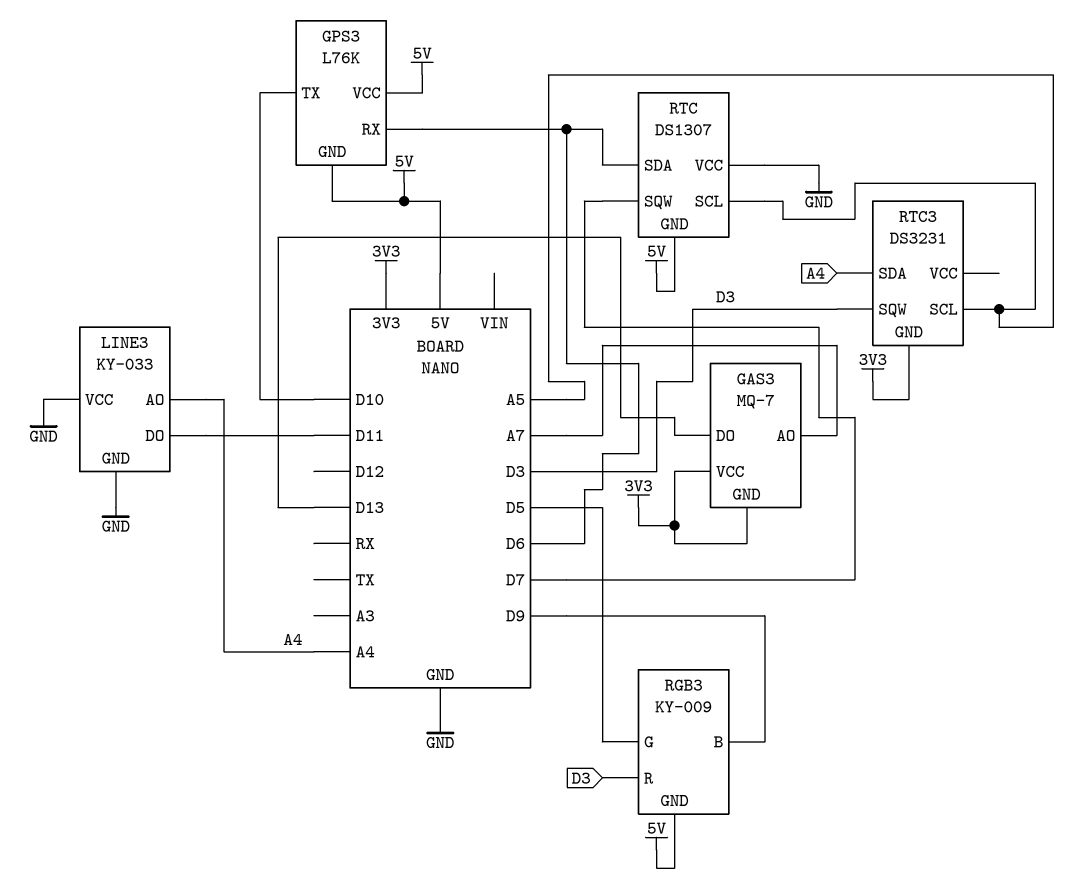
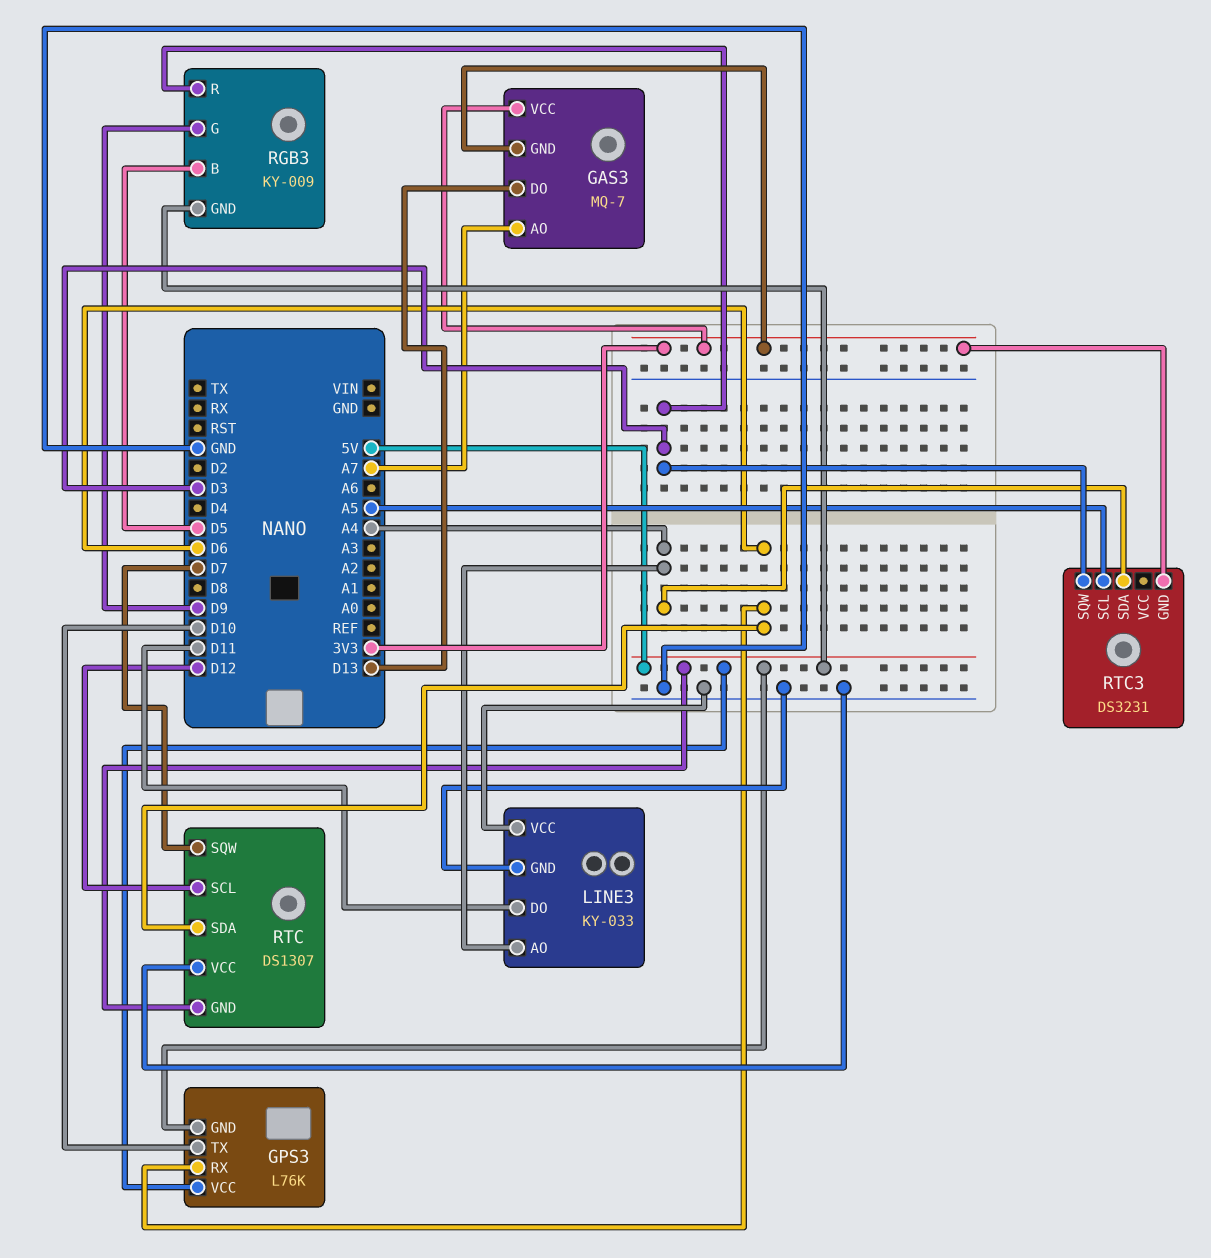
RGB3 pin B: D9 -> D5
RGB3 pin G: D5 -> D9
RTC pin SCL: A5 -> D12

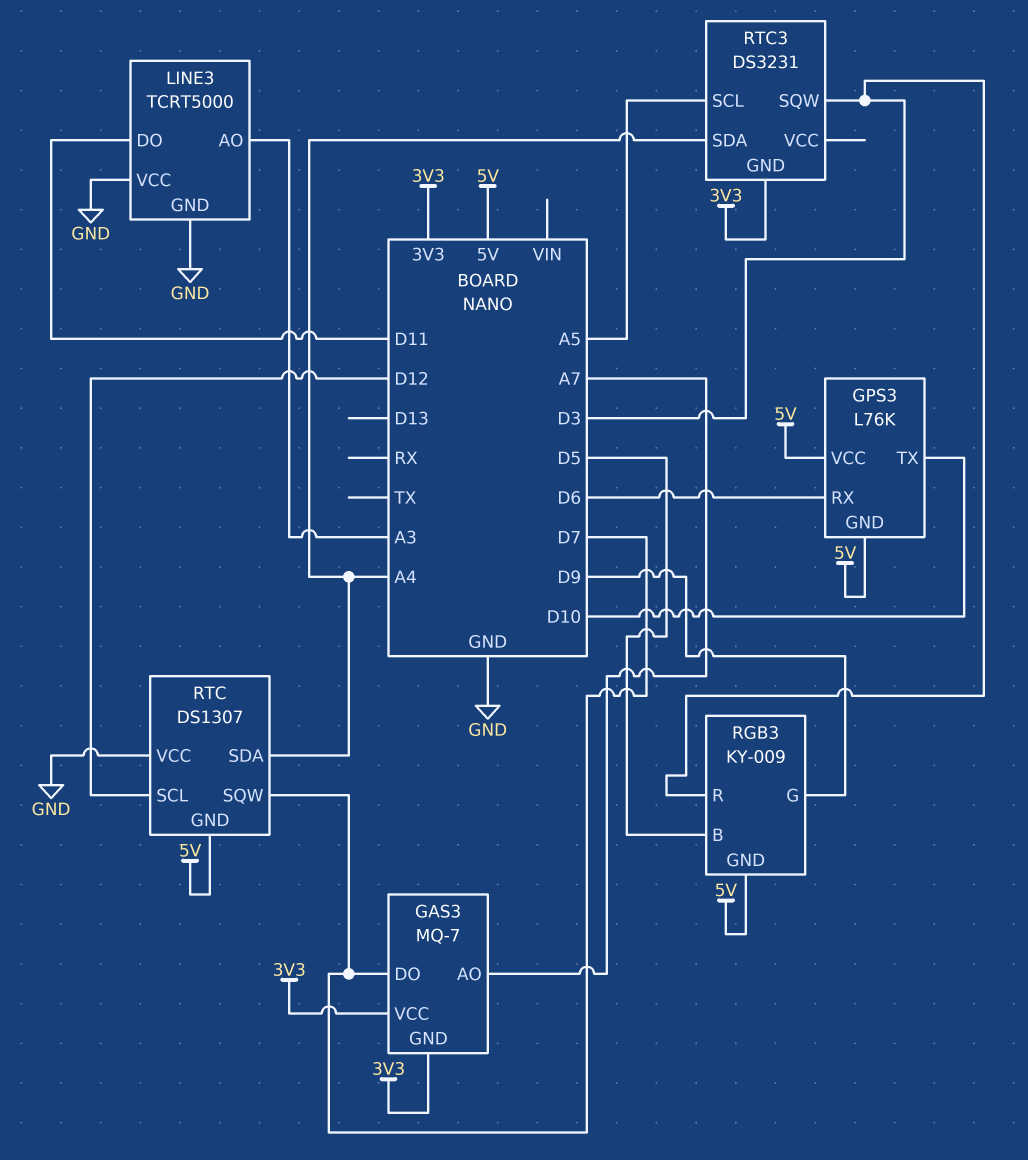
GAS3 pin DO: D13 -> D7
LINE3: KY-033 -> TCRT5000
LINE3 pin AO: A4 -> A3
RTC pin SDA: D6 -> A4

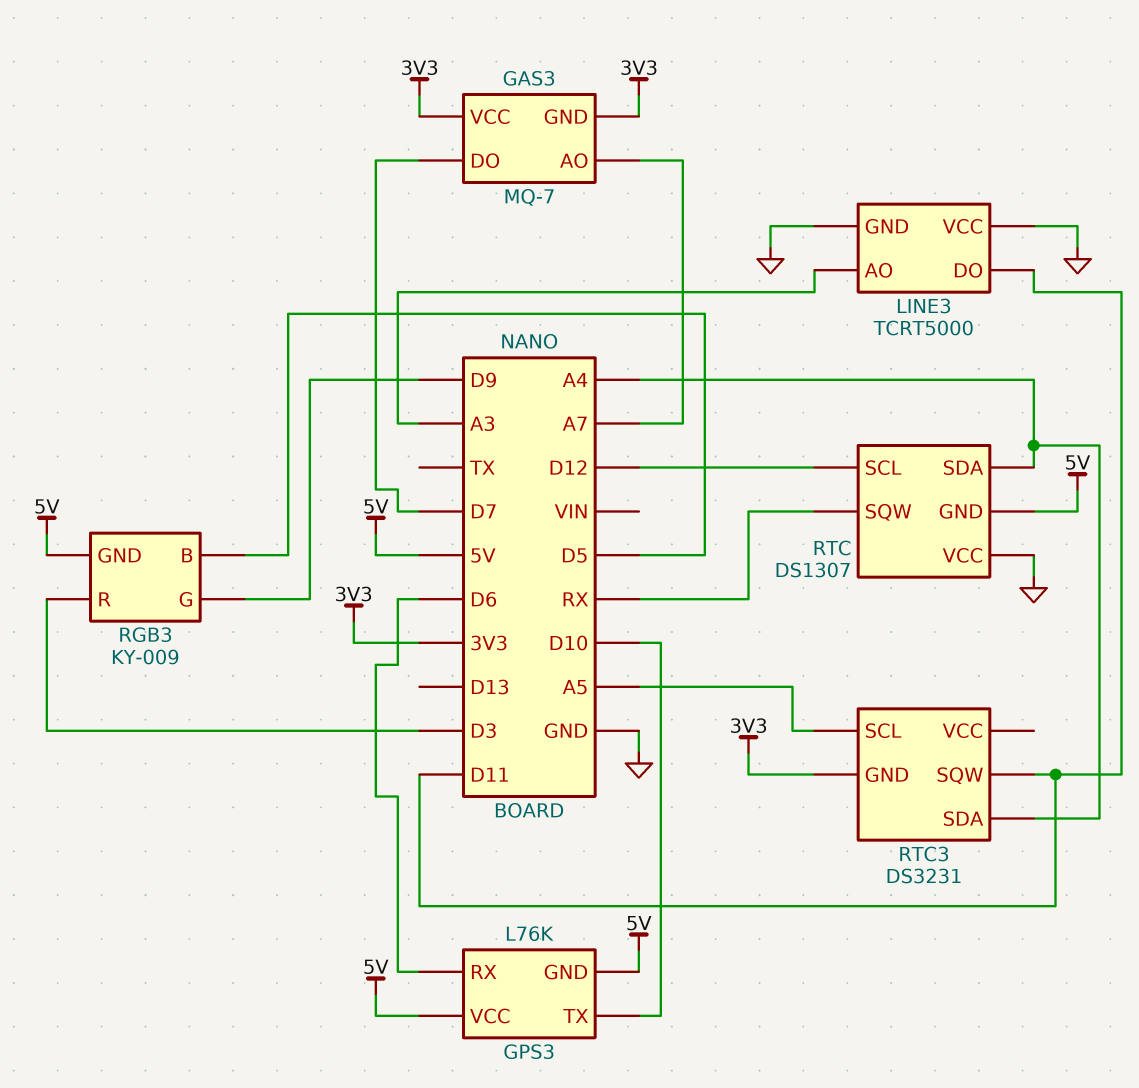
RTC pin SQW: D7 -> RX
RTC3 pin SQW: D3 -> D11

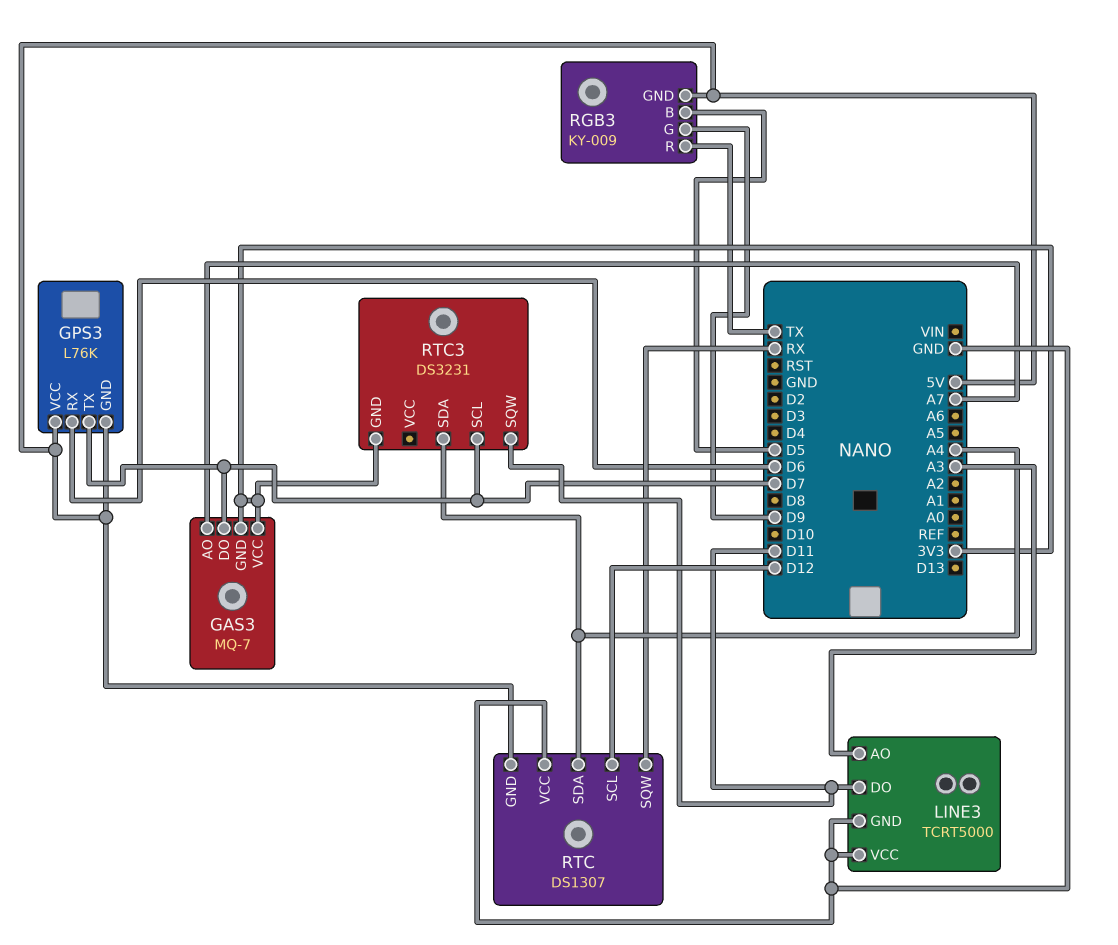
GPS3 pin TX: D10 -> D7
RGB3 pin R: D3 -> TX
RTC3 pin SCL: A5 -> D7

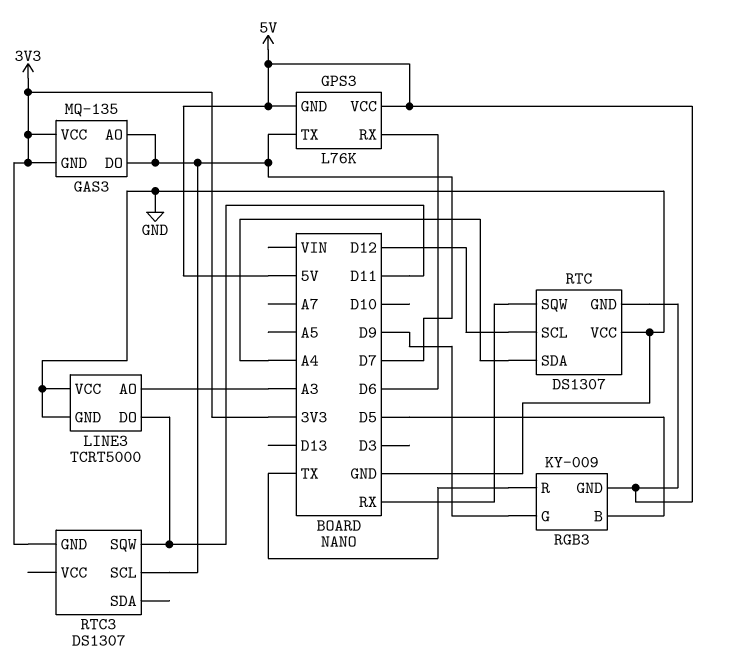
GAS3: MQ-7 -> MQ-135
GAS3 pin AO: A7 -> D7
RTC3: DS3231 -> DS1307
RTC3 pin SDA: A4 -> none

